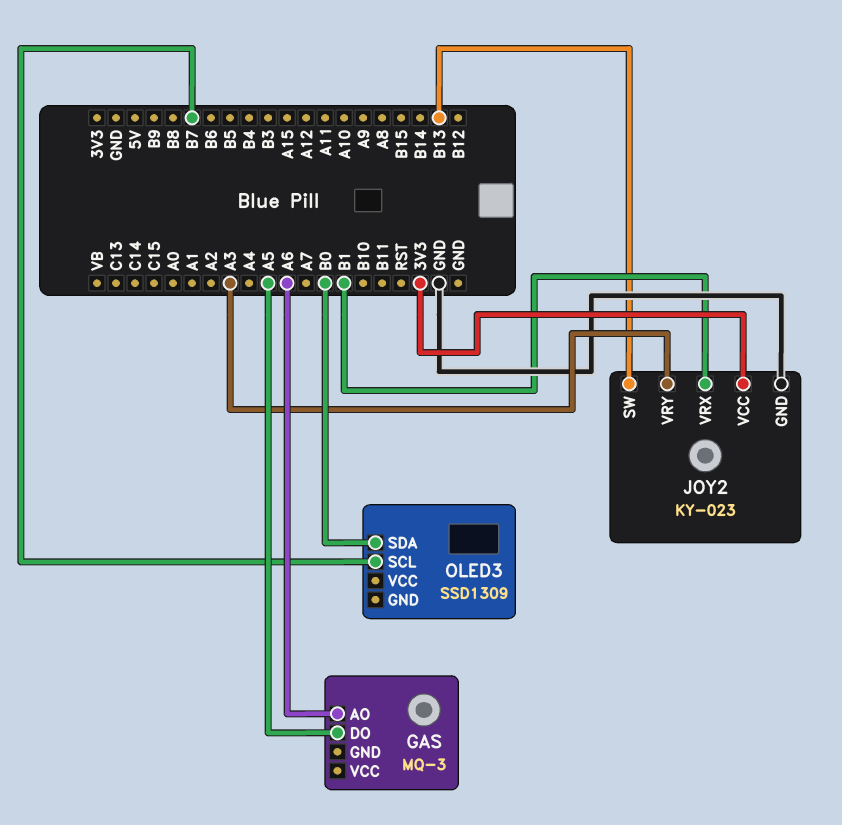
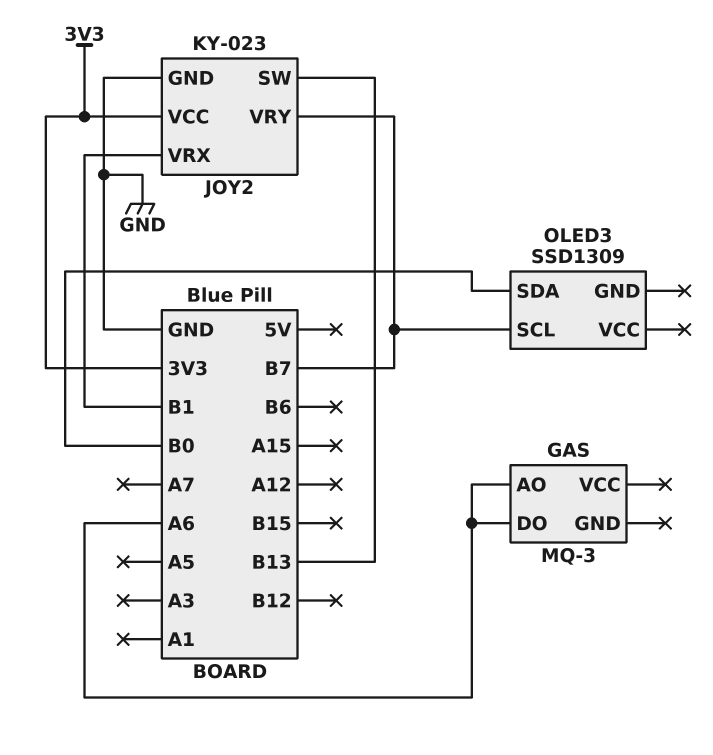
GAS pin DO: A5 -> A6
JOY2 pin VRY: A3 -> B7

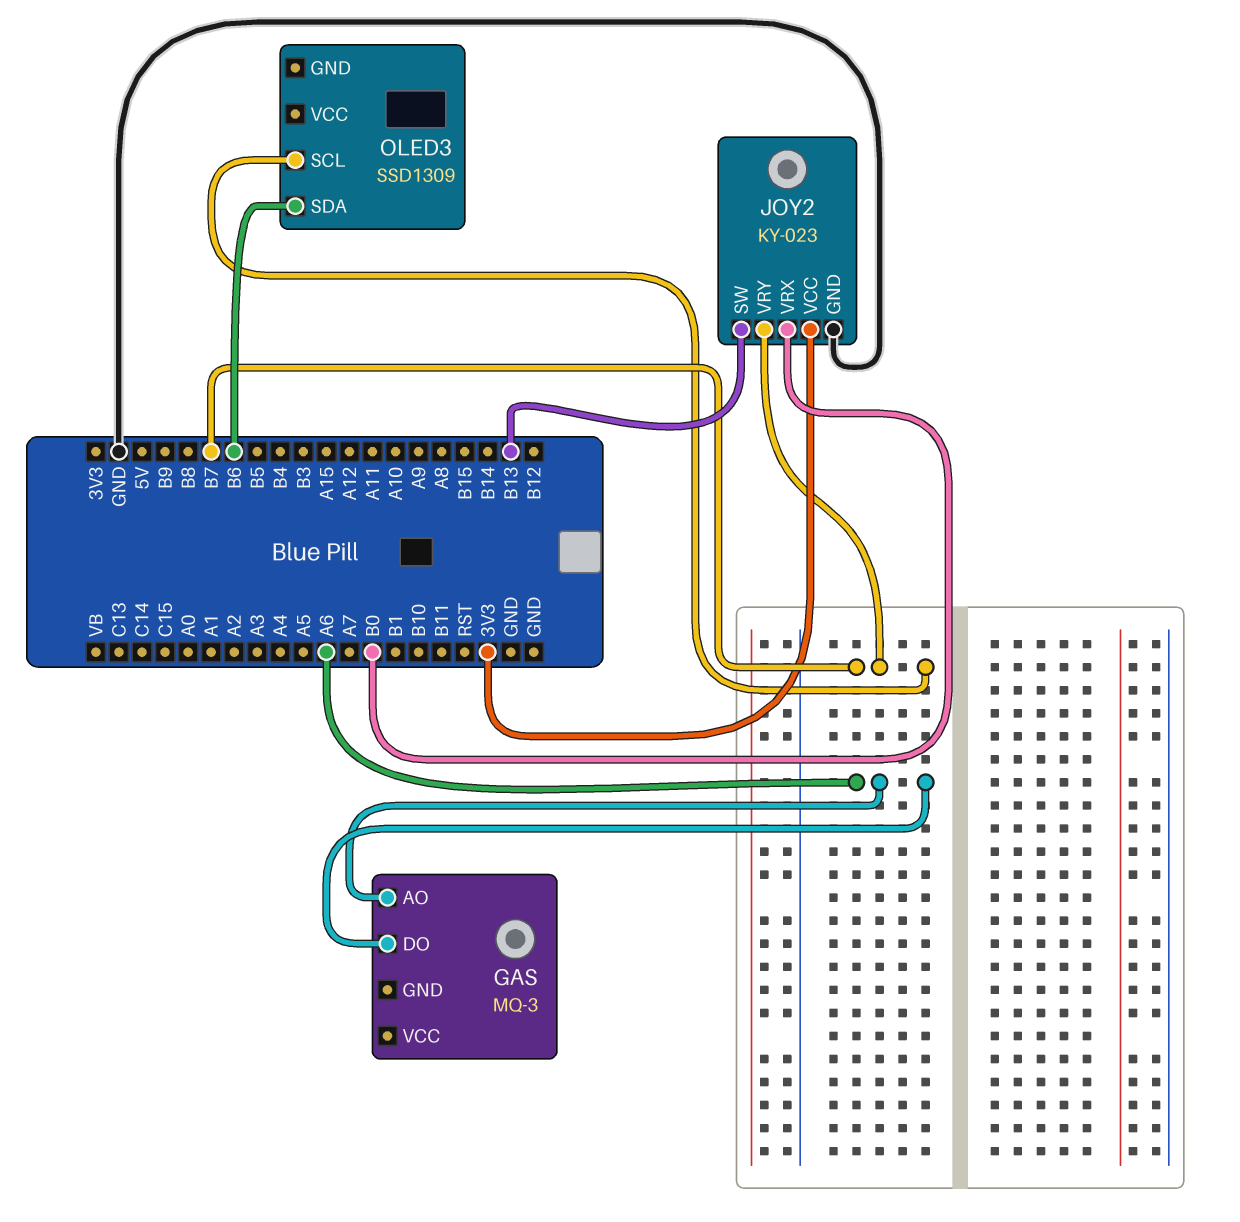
JOY2 pin VRX: B1 -> B0
OLED3 pin SDA: B0 -> B6

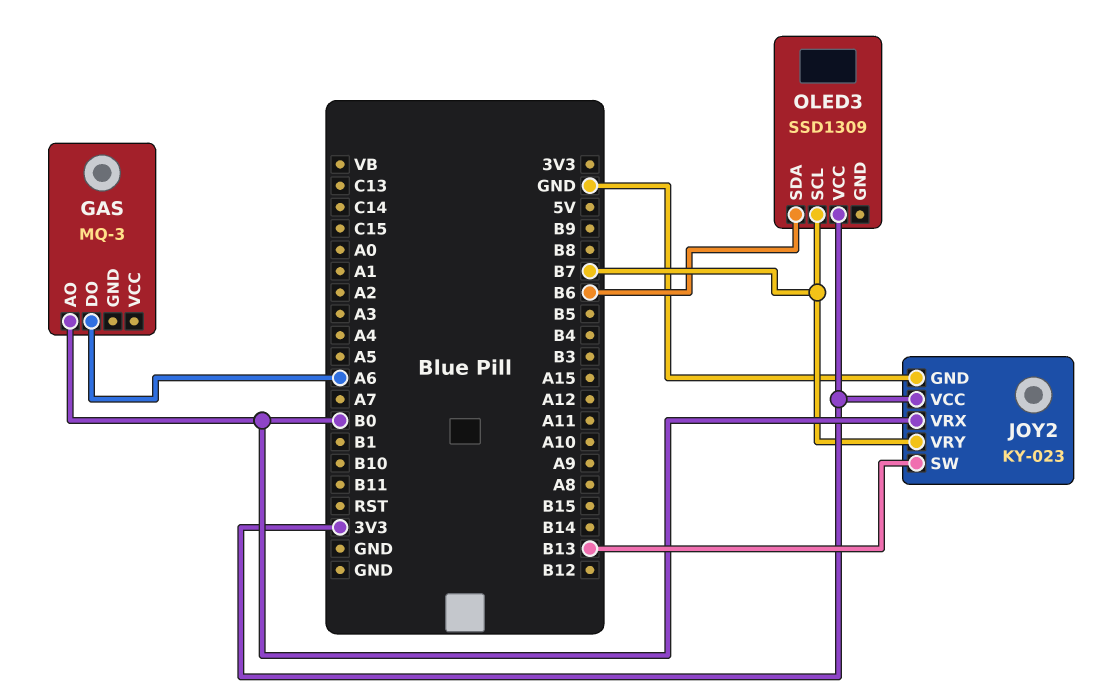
GAS pin AO: A6 -> B0
OLED3 pin VCC: none -> 3V3

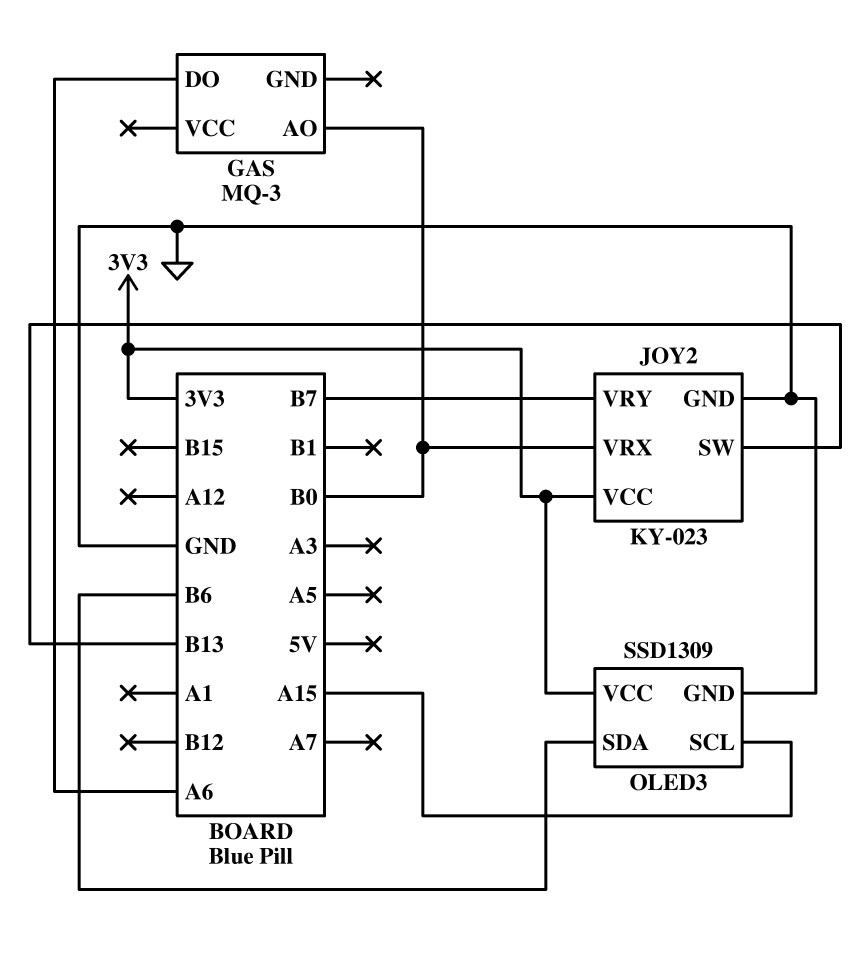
OLED3 pin GND: none -> GND
OLED3 pin SCL: B7 -> A15

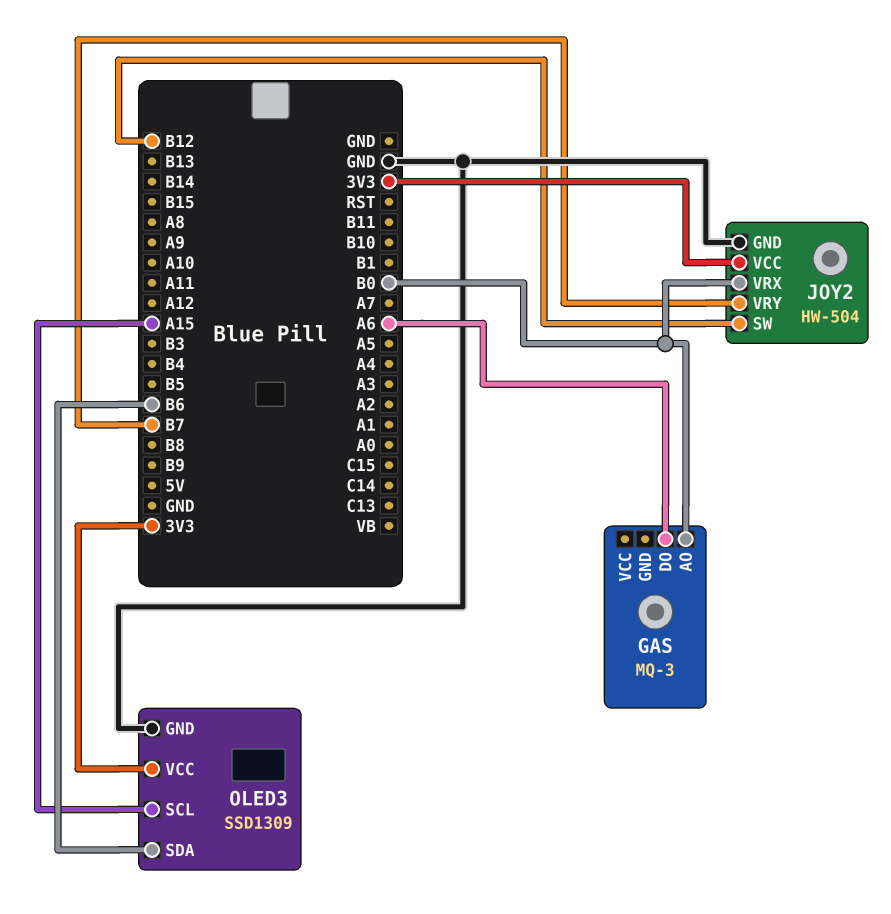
JOY2: KY-023 -> HW-504
JOY2 pin SW: B13 -> B12

